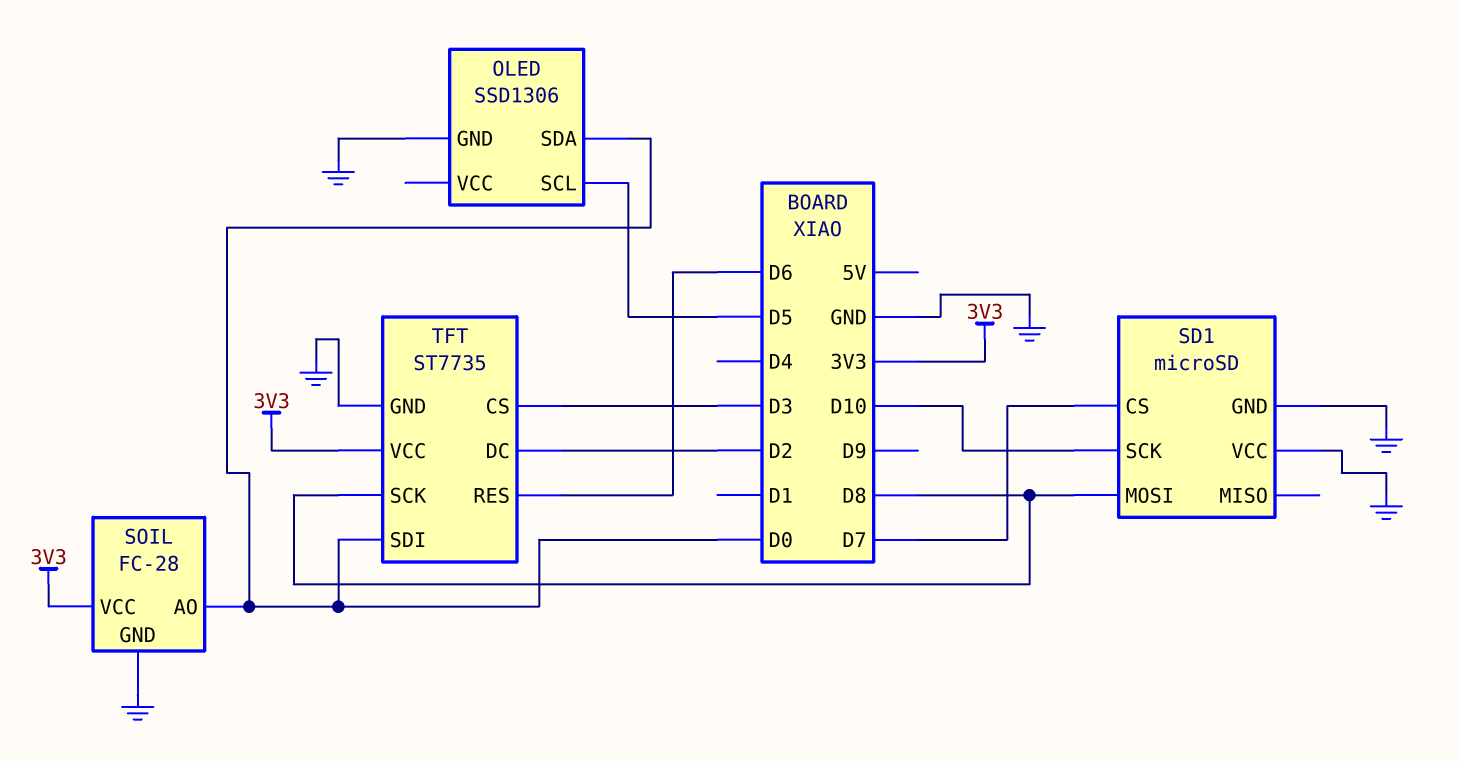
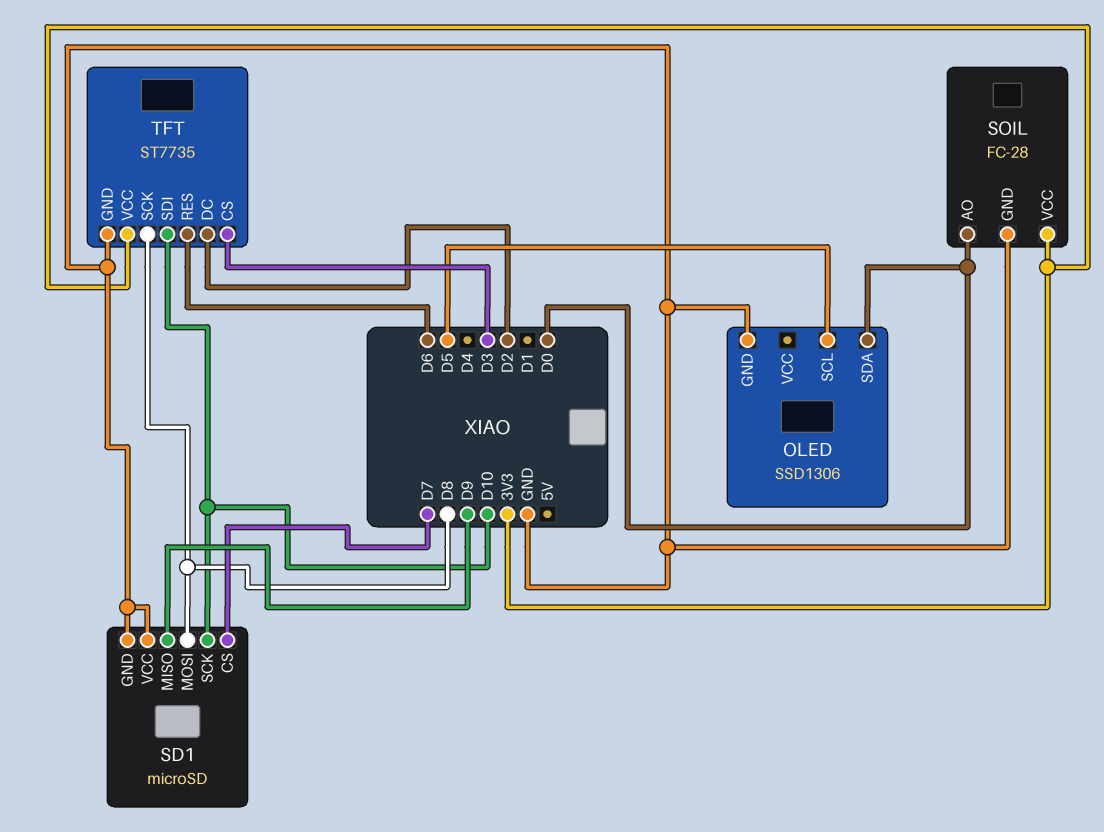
SD1 pin MISO: none -> D9
TFT pin SDI: D0 -> D10

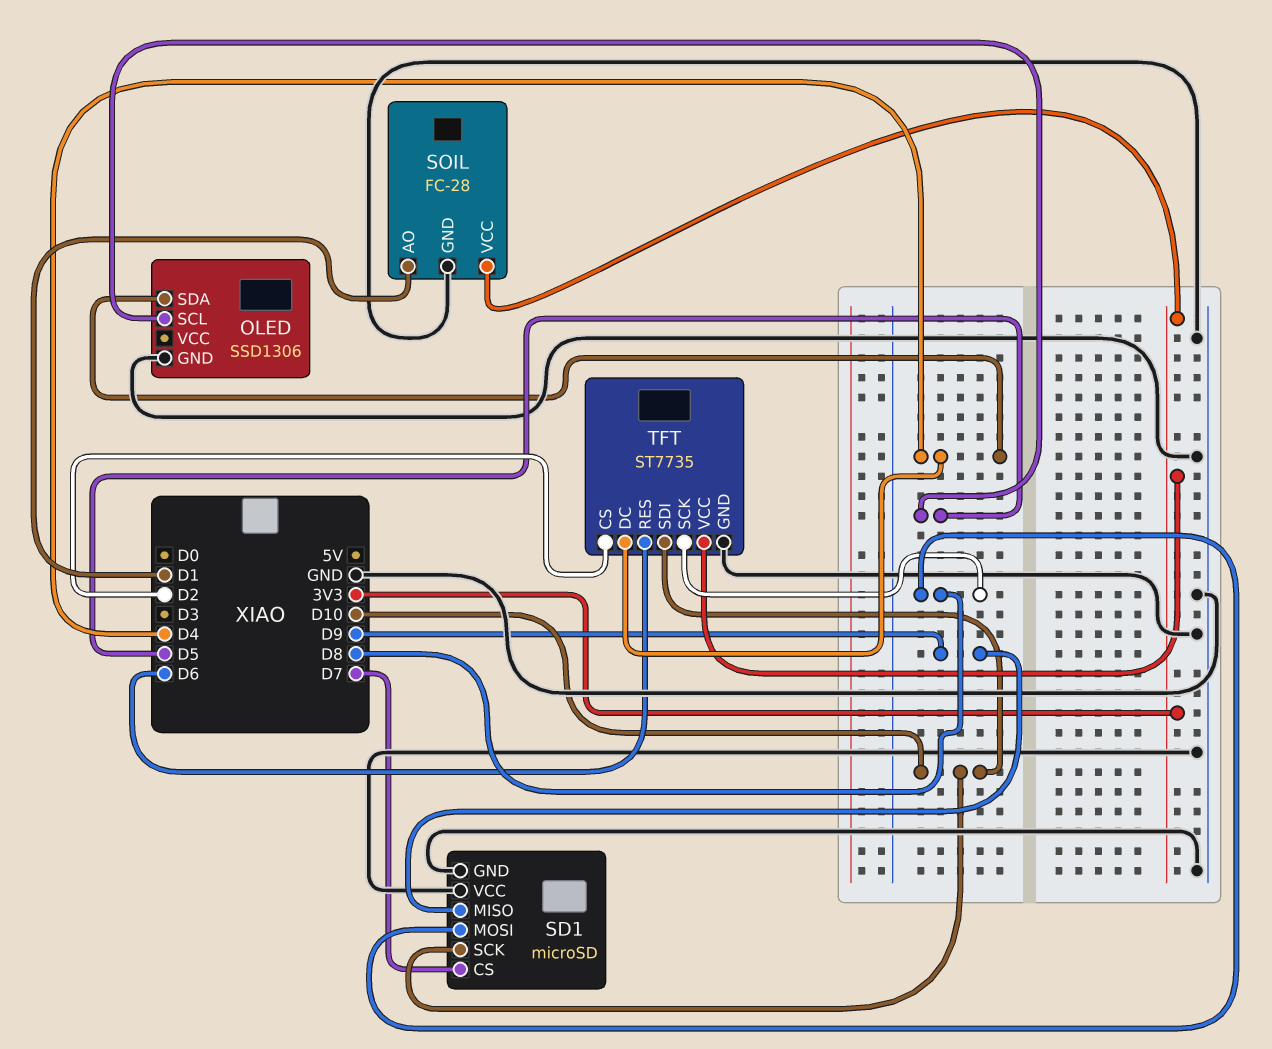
OLED pin SDA: D0 -> D4
SOIL pin AO: D0 -> D1
TFT pin CS: D3 -> D2
TFT pin DC: D2 -> D4

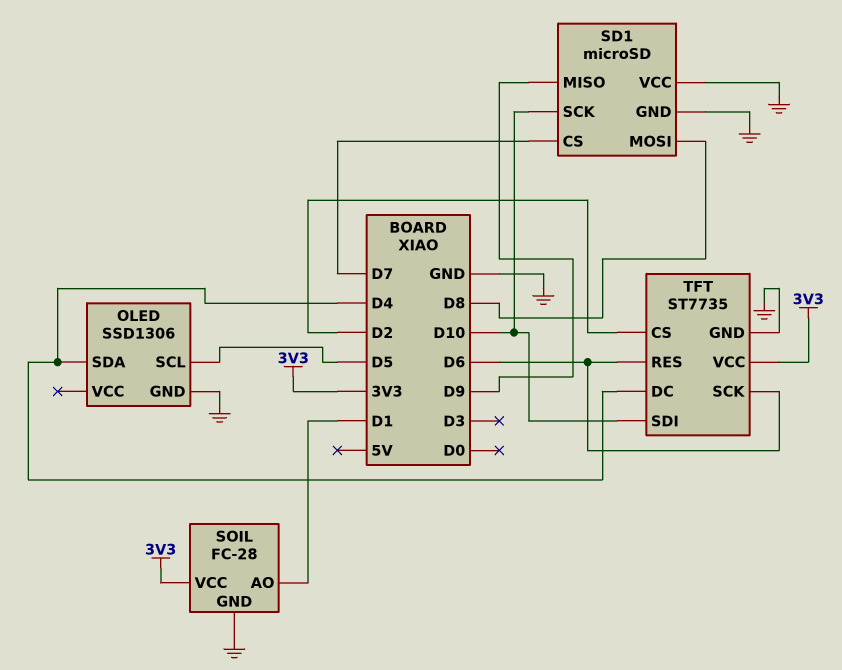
TFT pin SCK: D8 -> D6

